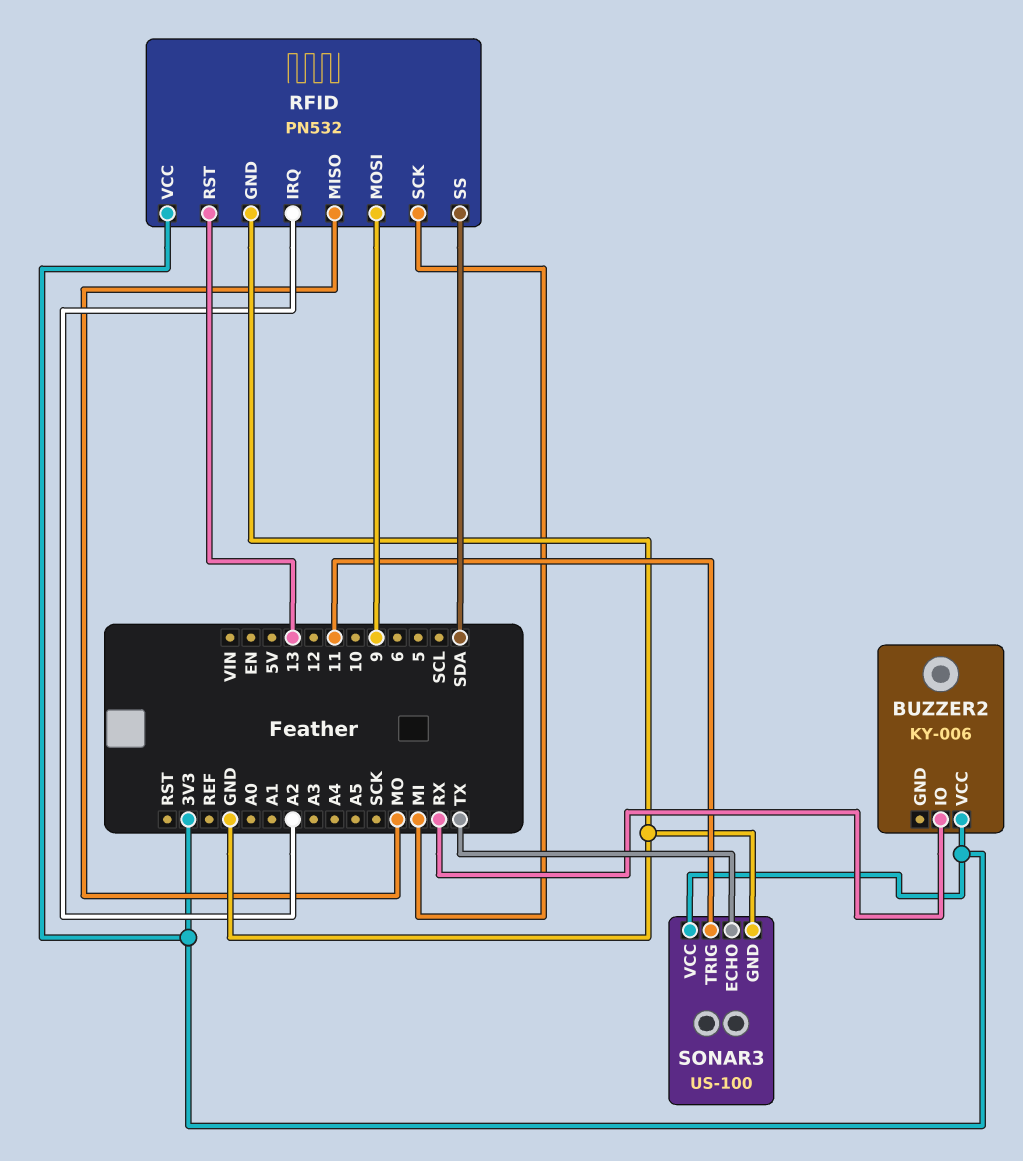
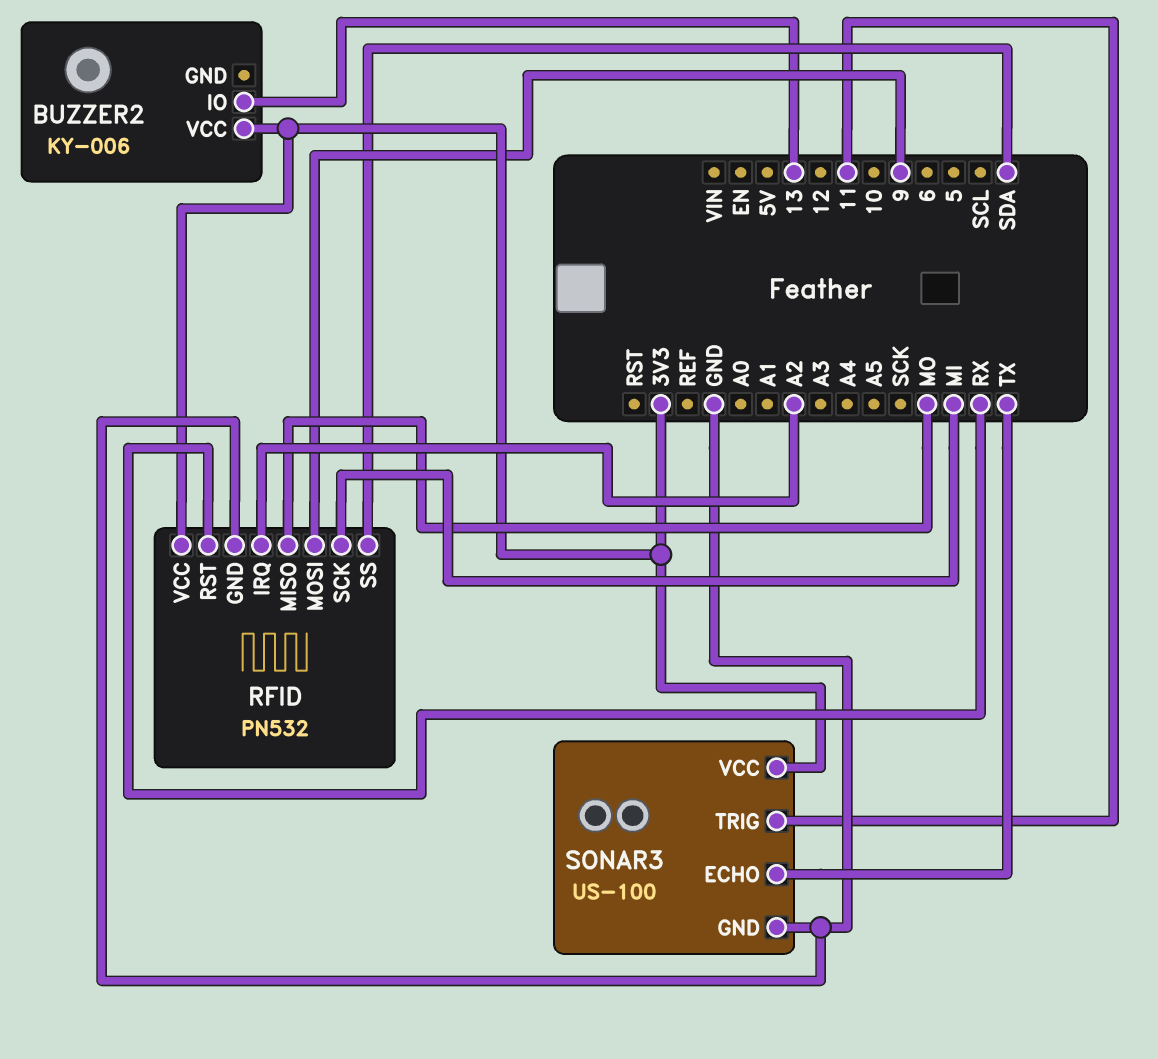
BUZZER2 pin IO: RX -> 13
RFID pin RST: 13 -> RX

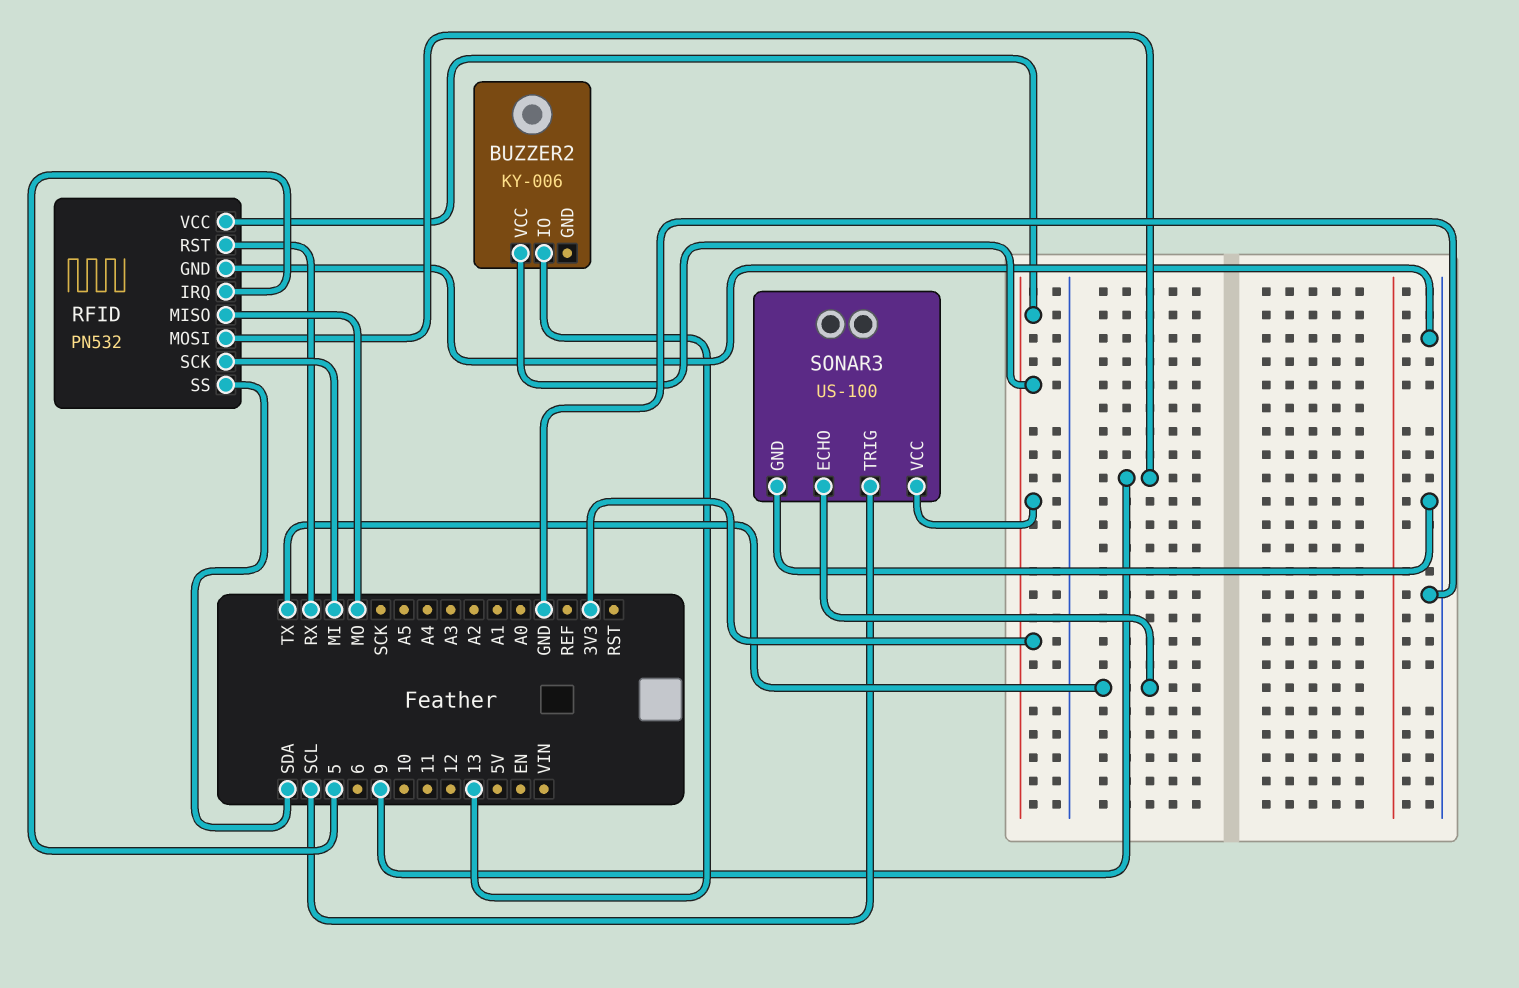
RFID pin IRQ: A2 -> 5
SONAR3 pin TRIG: 11 -> SCL

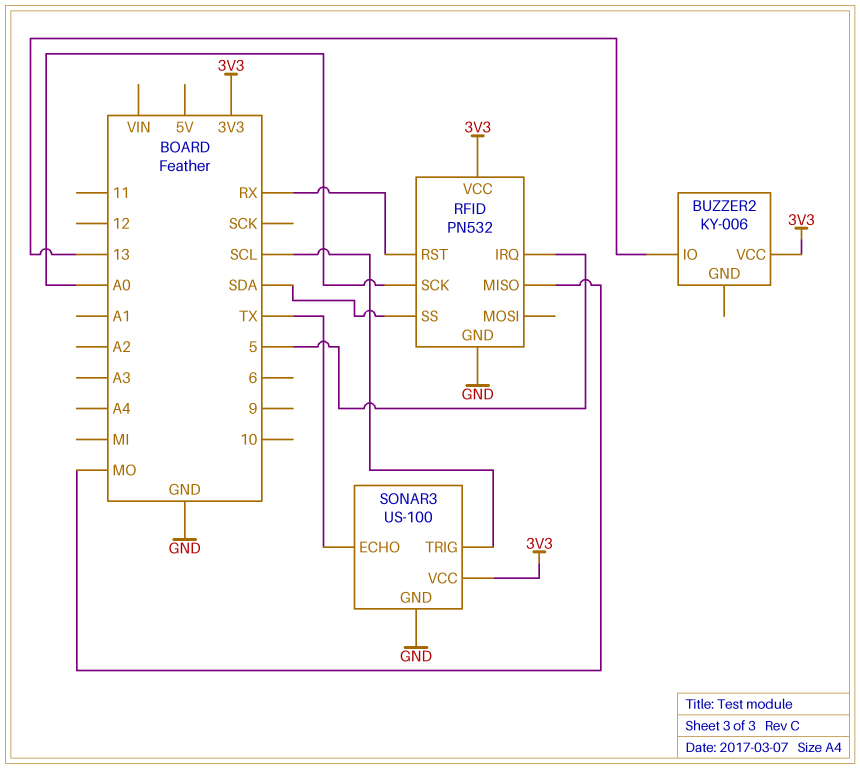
RFID pin MOSI: 9 -> none
RFID pin SCK: MI -> A0

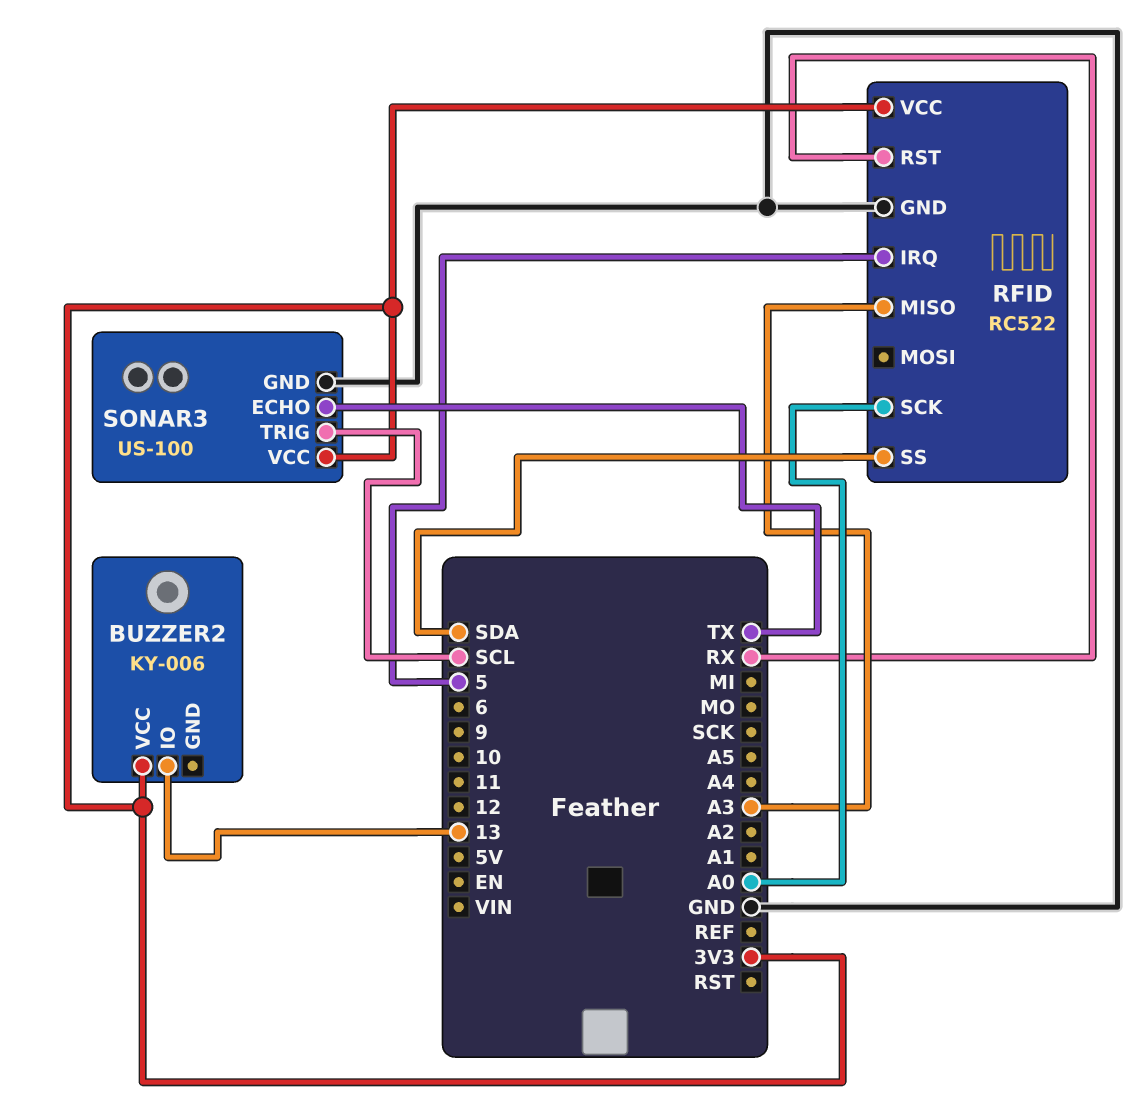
RFID: PN532 -> RC522
RFID pin MISO: MO -> A3

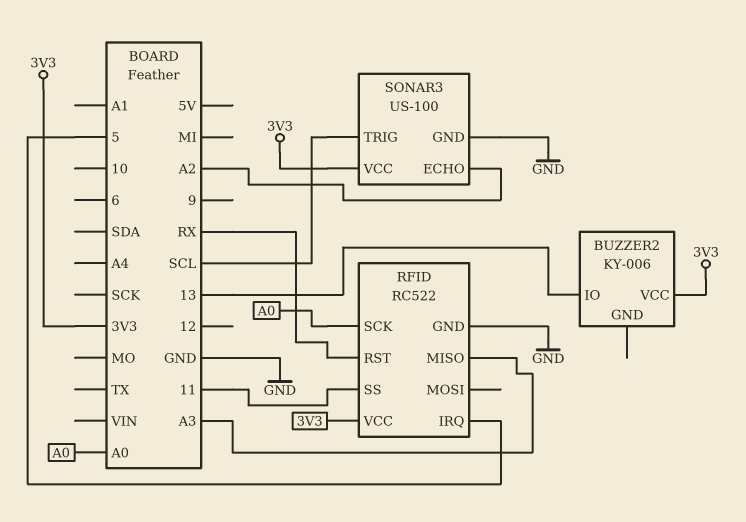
RFID pin SS: SDA -> 11
SONAR3 pin ECHO: TX -> A2

